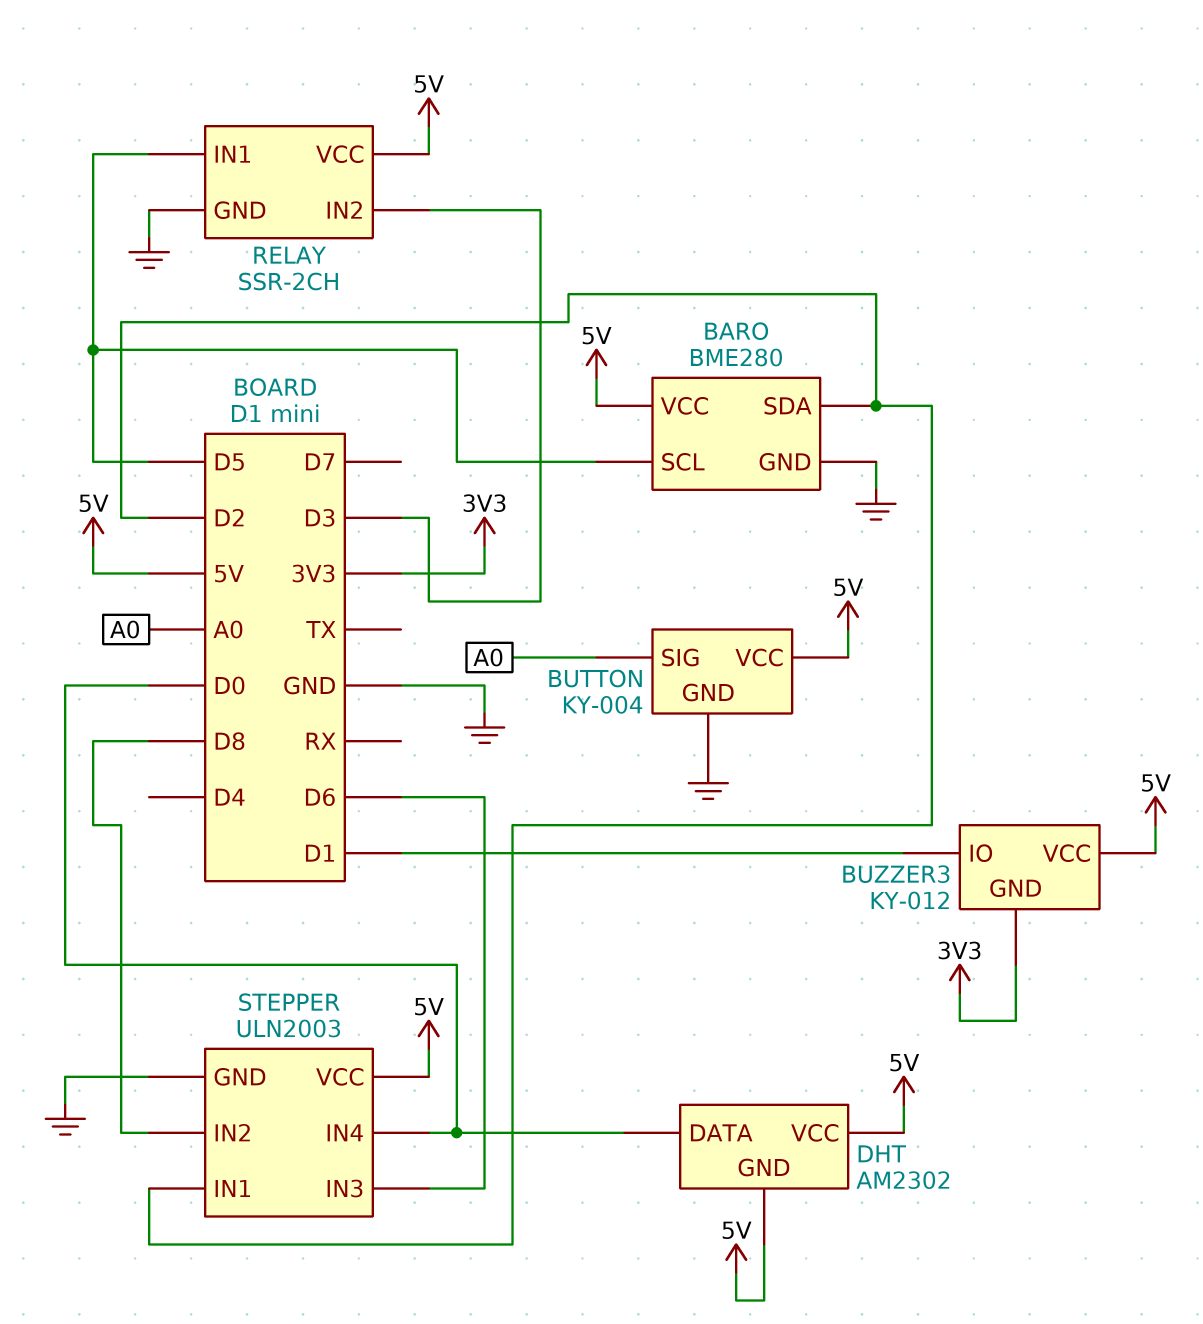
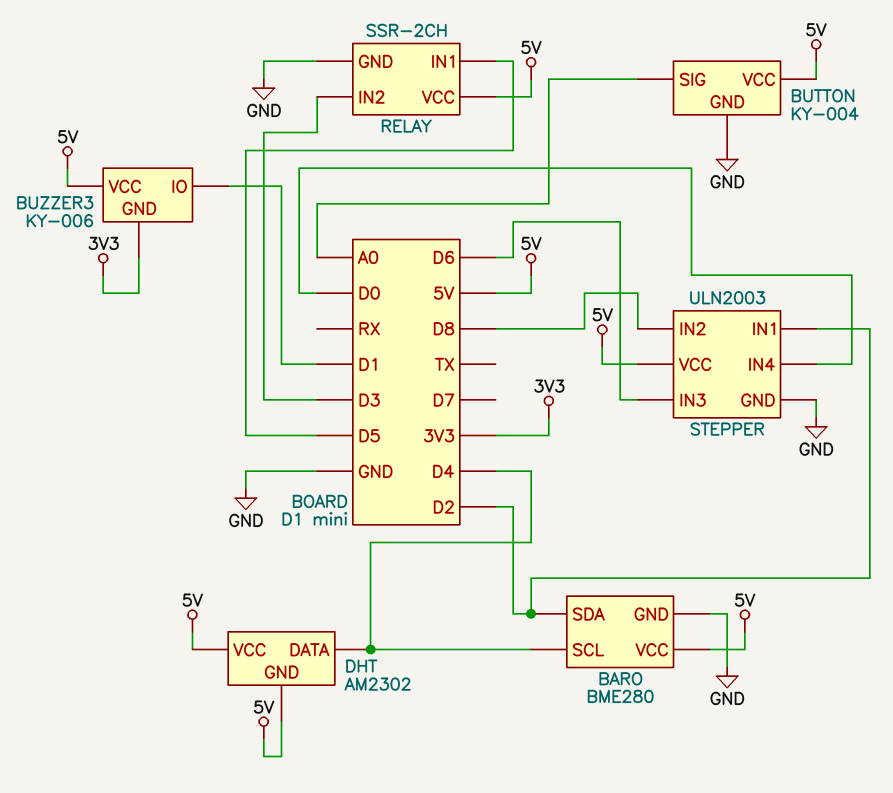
BARO pin SCL: D5 -> D4
BUZZER3: KY-012 -> KY-006
DHT pin DATA: D0 -> D4

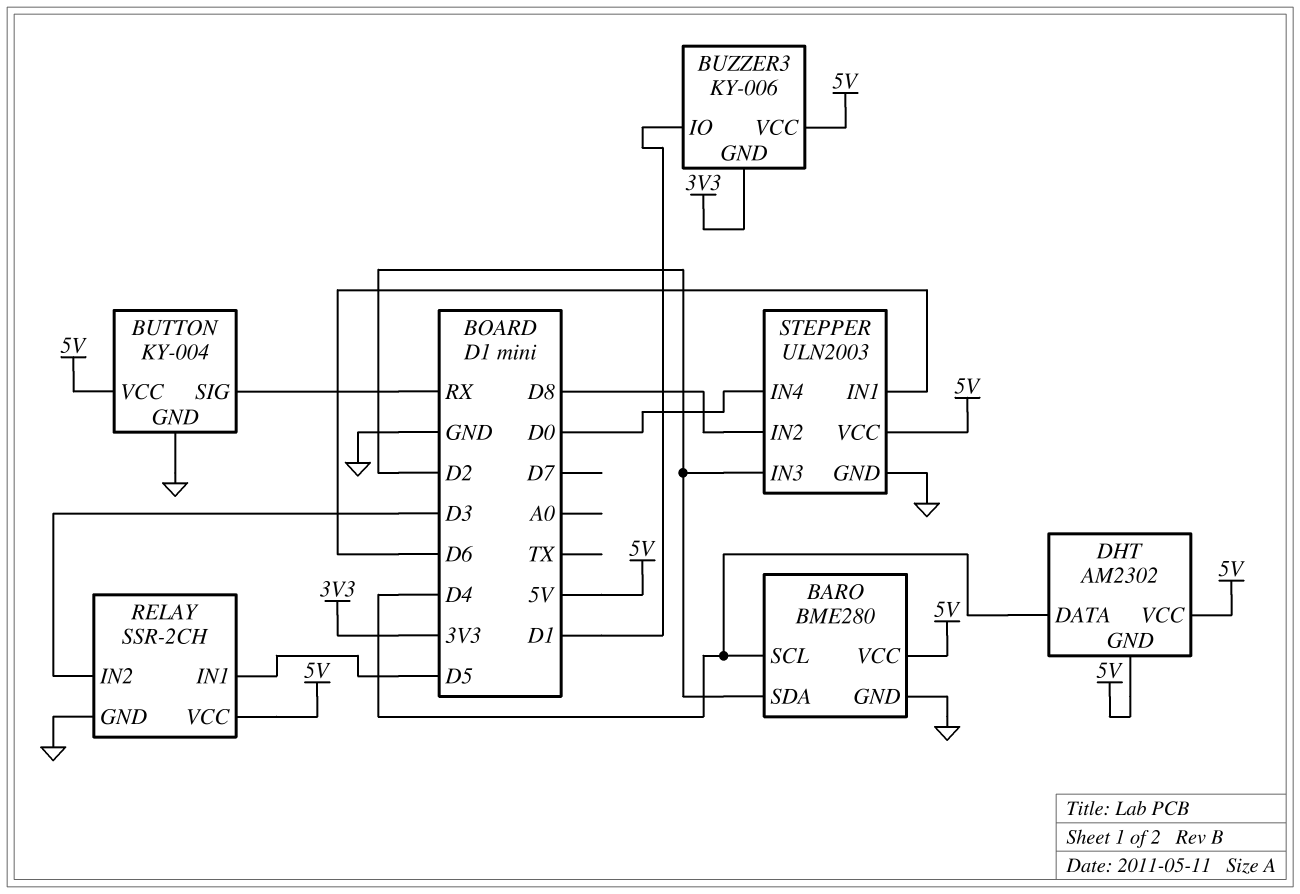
BUTTON pin SIG: A0 -> RX
STEPPER pin IN1: D2 -> D6
STEPPER pin IN3: D6 -> D2

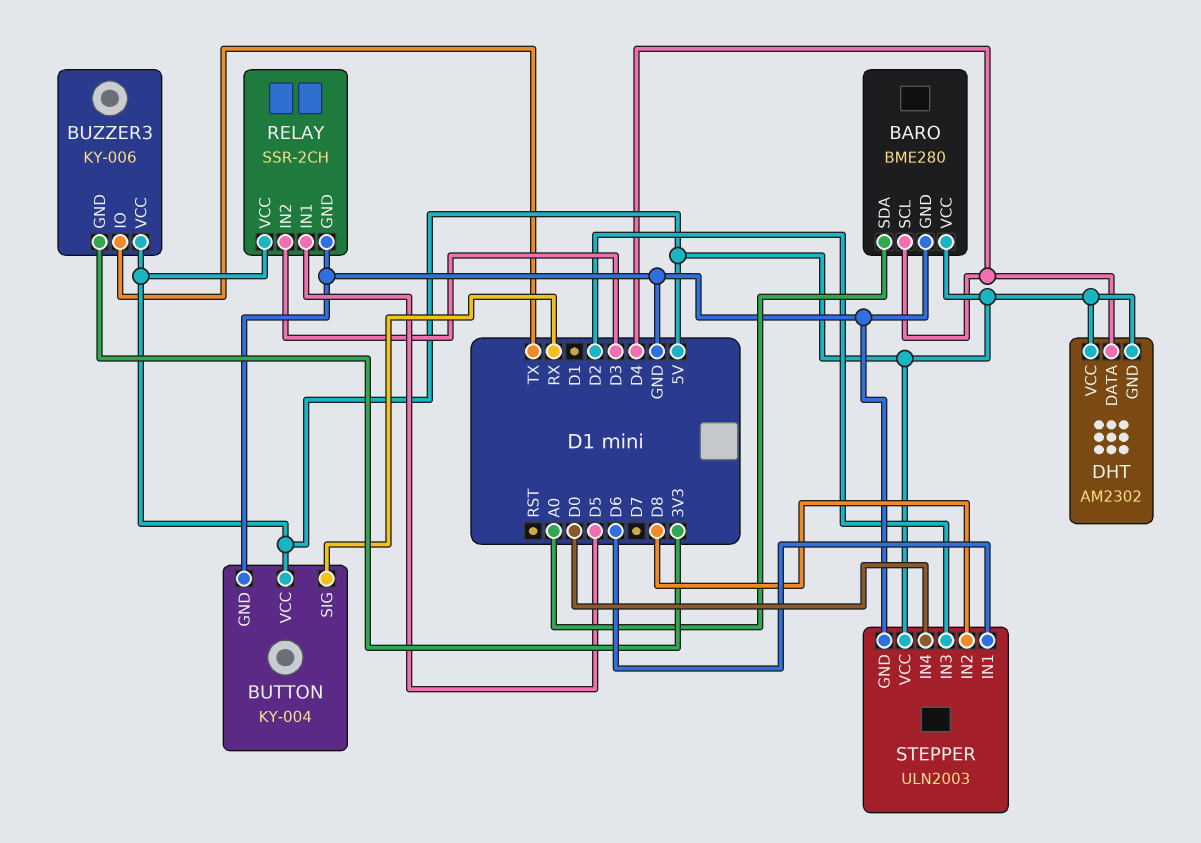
BARO pin SDA: D2 -> A0
BUZZER3 pin IO: D1 -> TX

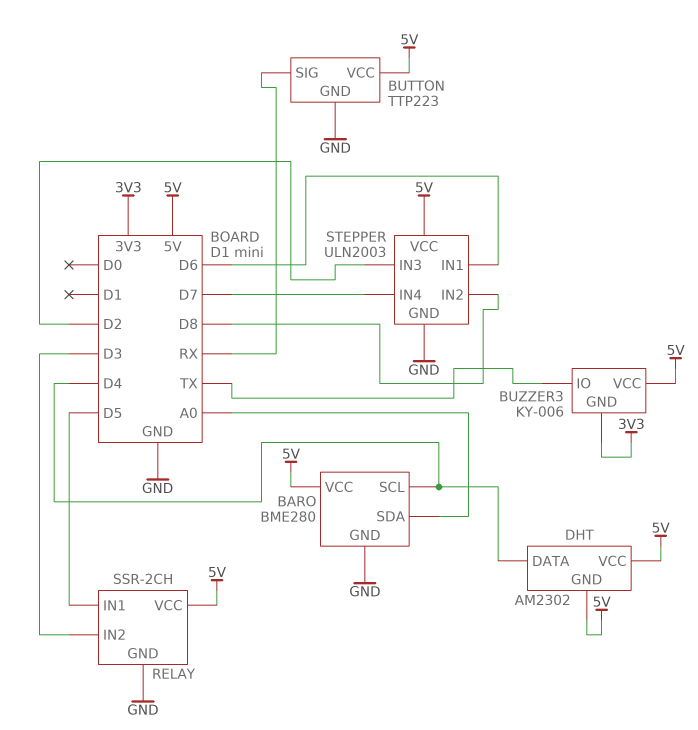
BUTTON: KY-004 -> TTP223
STEPPER pin IN4: D0 -> D7

